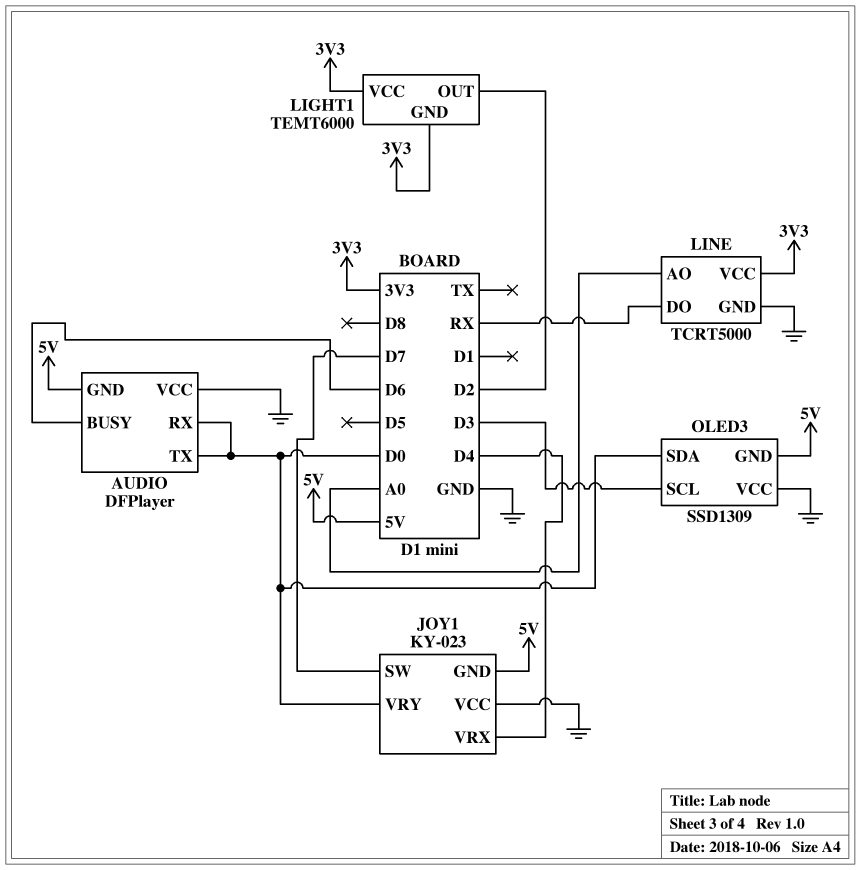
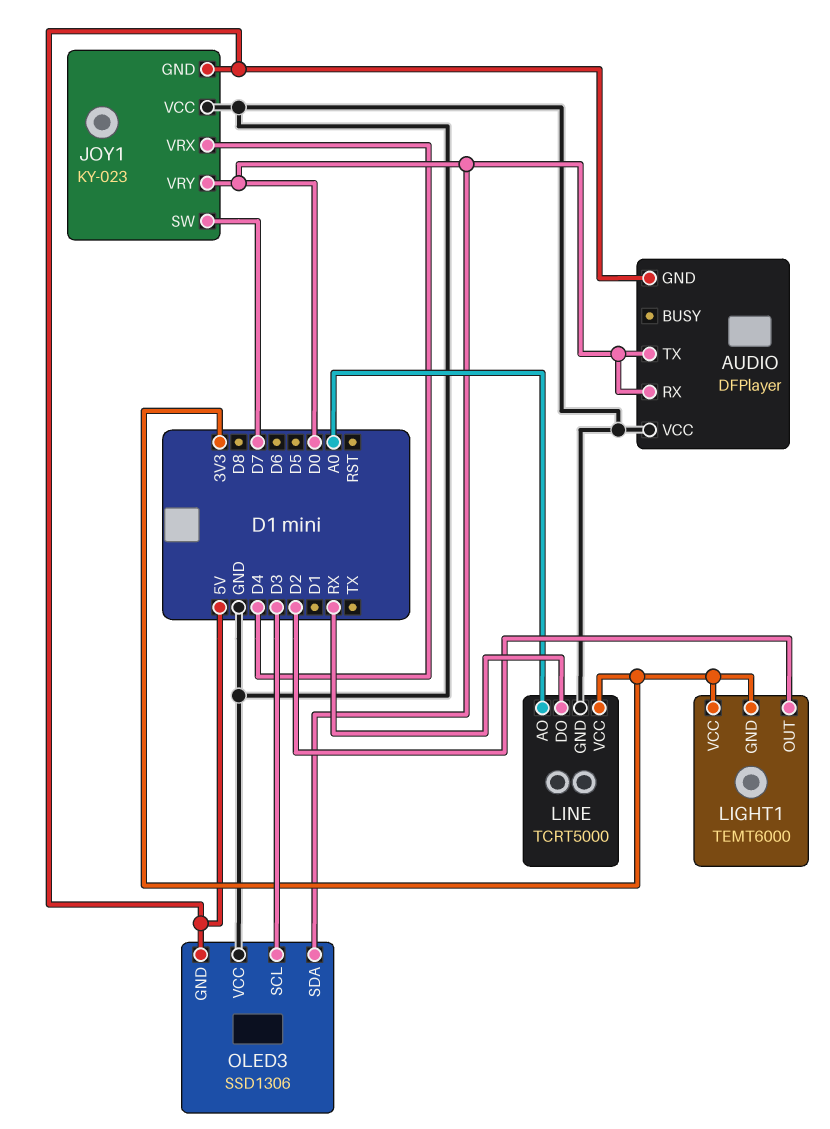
AUDIO pin BUSY: D6 -> none
OLED3: SSD1309 -> SSD1306

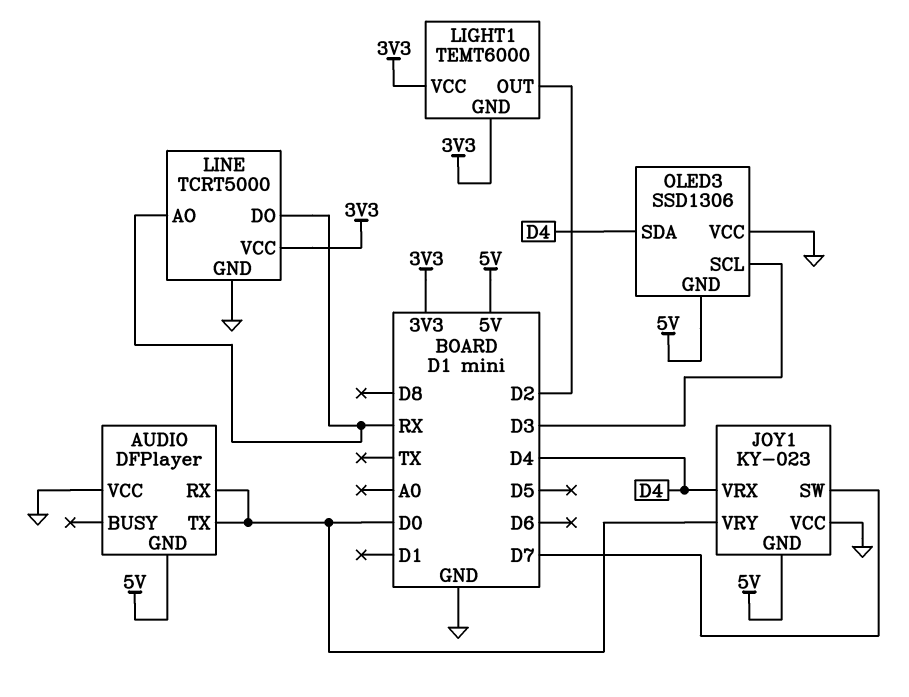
LINE pin AO: A0 -> RX
OLED3 pin SDA: D0 -> D4

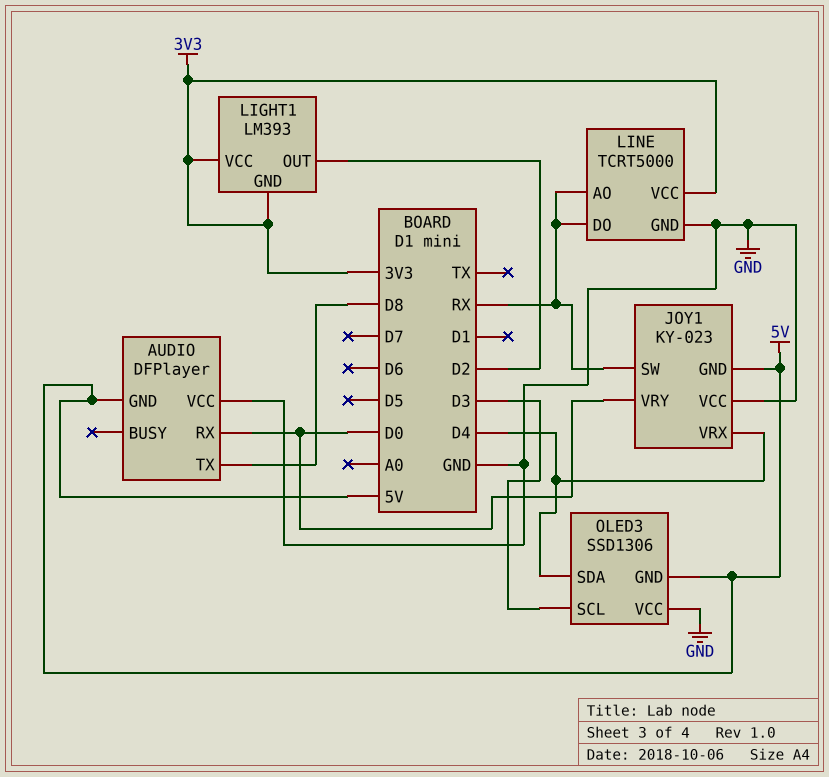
AUDIO pin TX: D0 -> D8
JOY1 pin SW: D7 -> RX
LIGHT1: TEMT6000 -> LM393

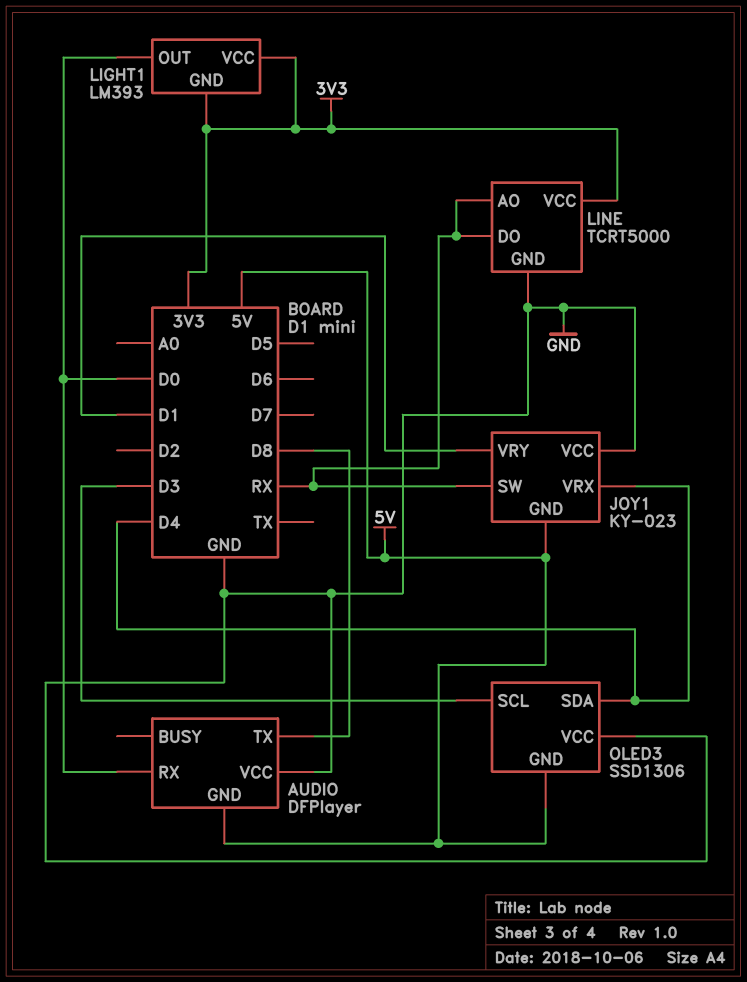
JOY1 pin VRY: D0 -> D1
LIGHT1 pin OUT: D2 -> D0

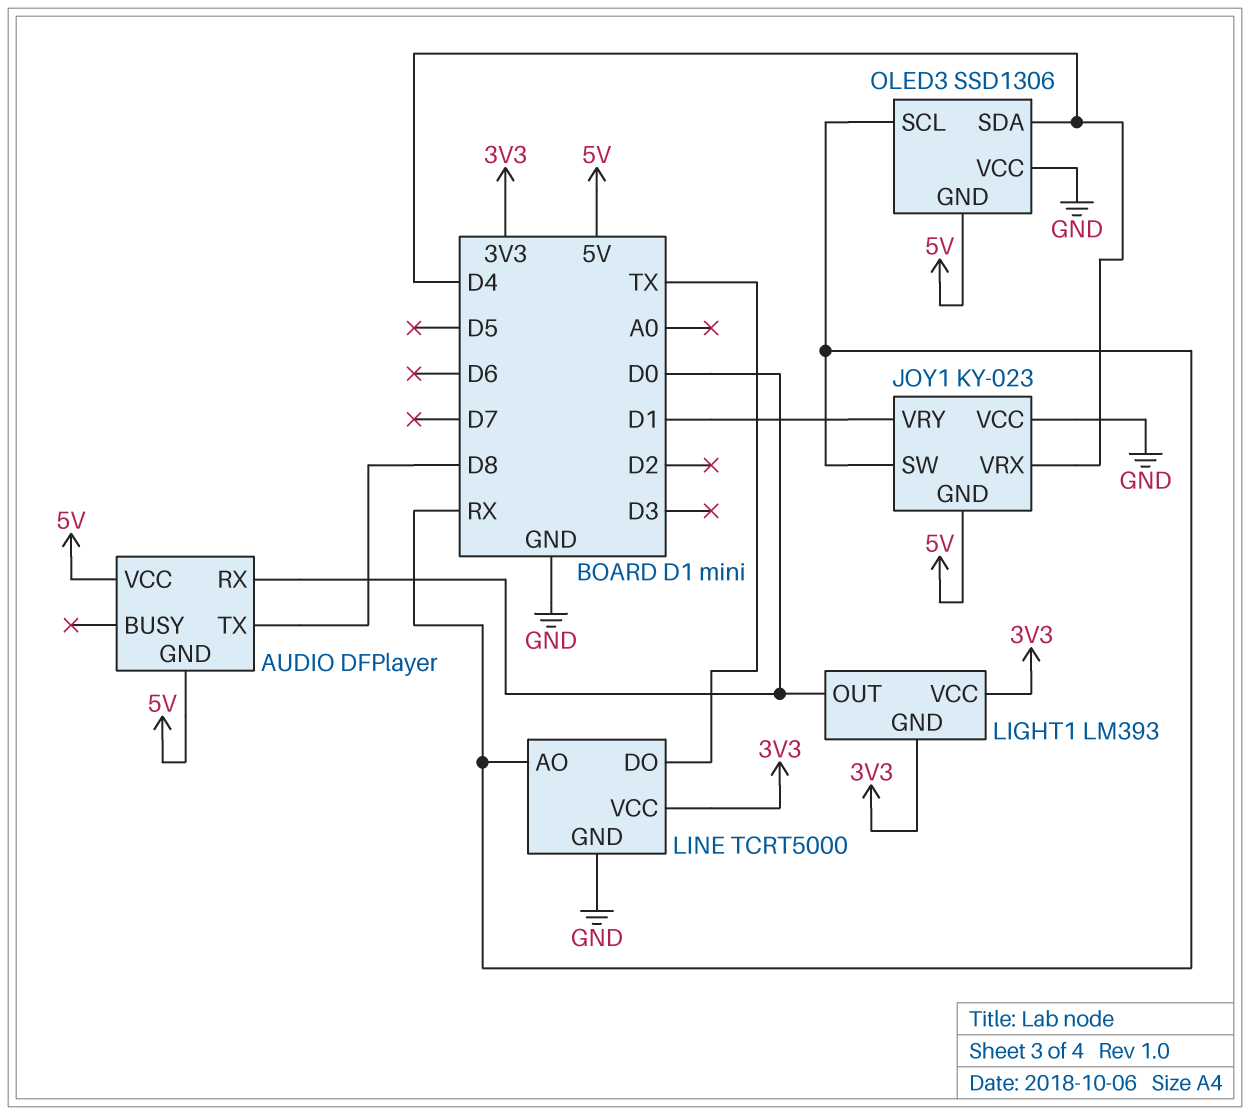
AUDIO pin VCC: GND -> 5V
LINE pin DO: RX -> TX
OLED3 pin SCL: D3 -> RX

